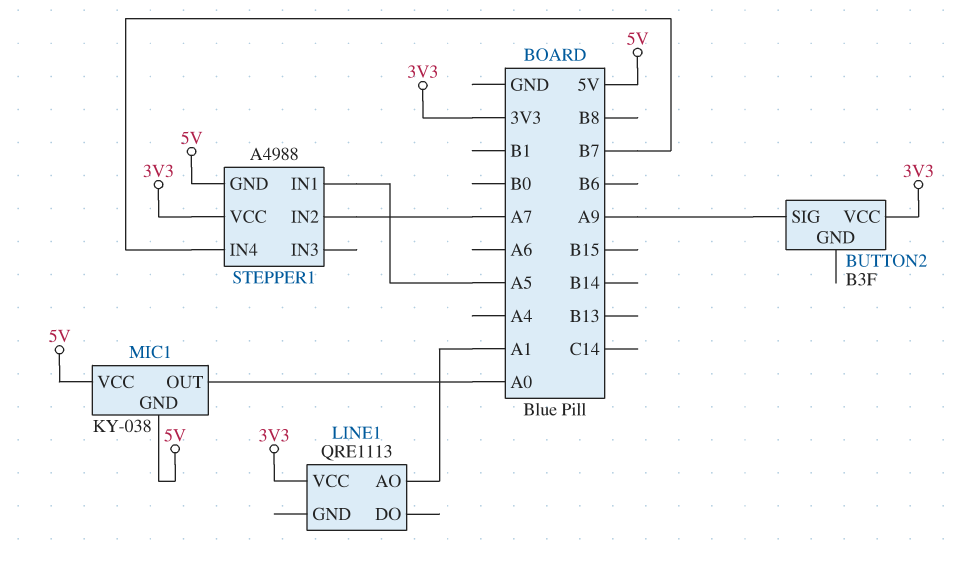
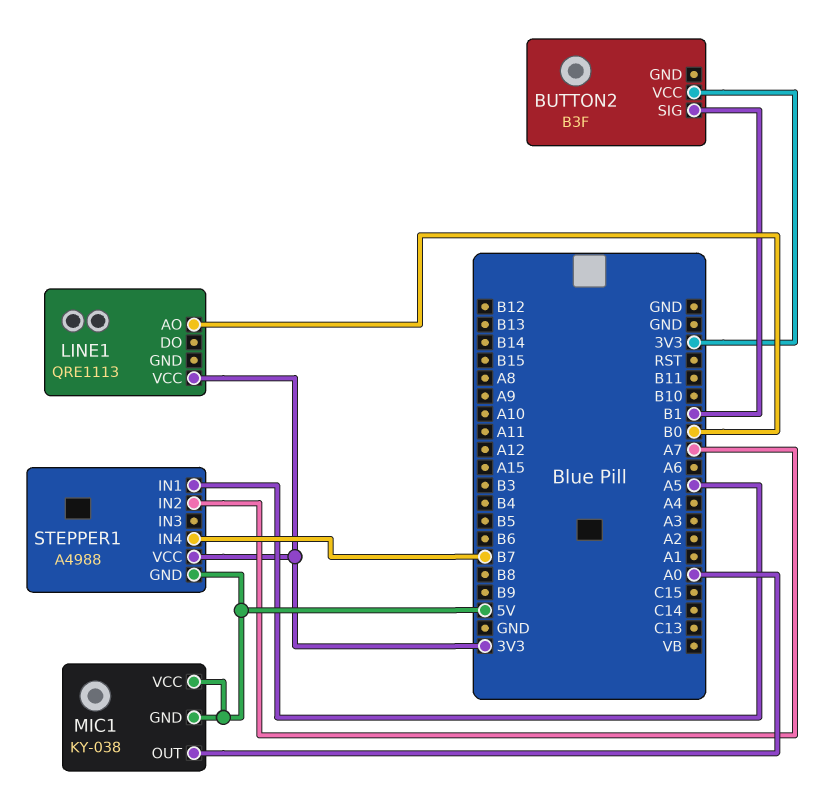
BUTTON2 pin SIG: A9 -> B1
LINE1 pin AO: A1 -> B0

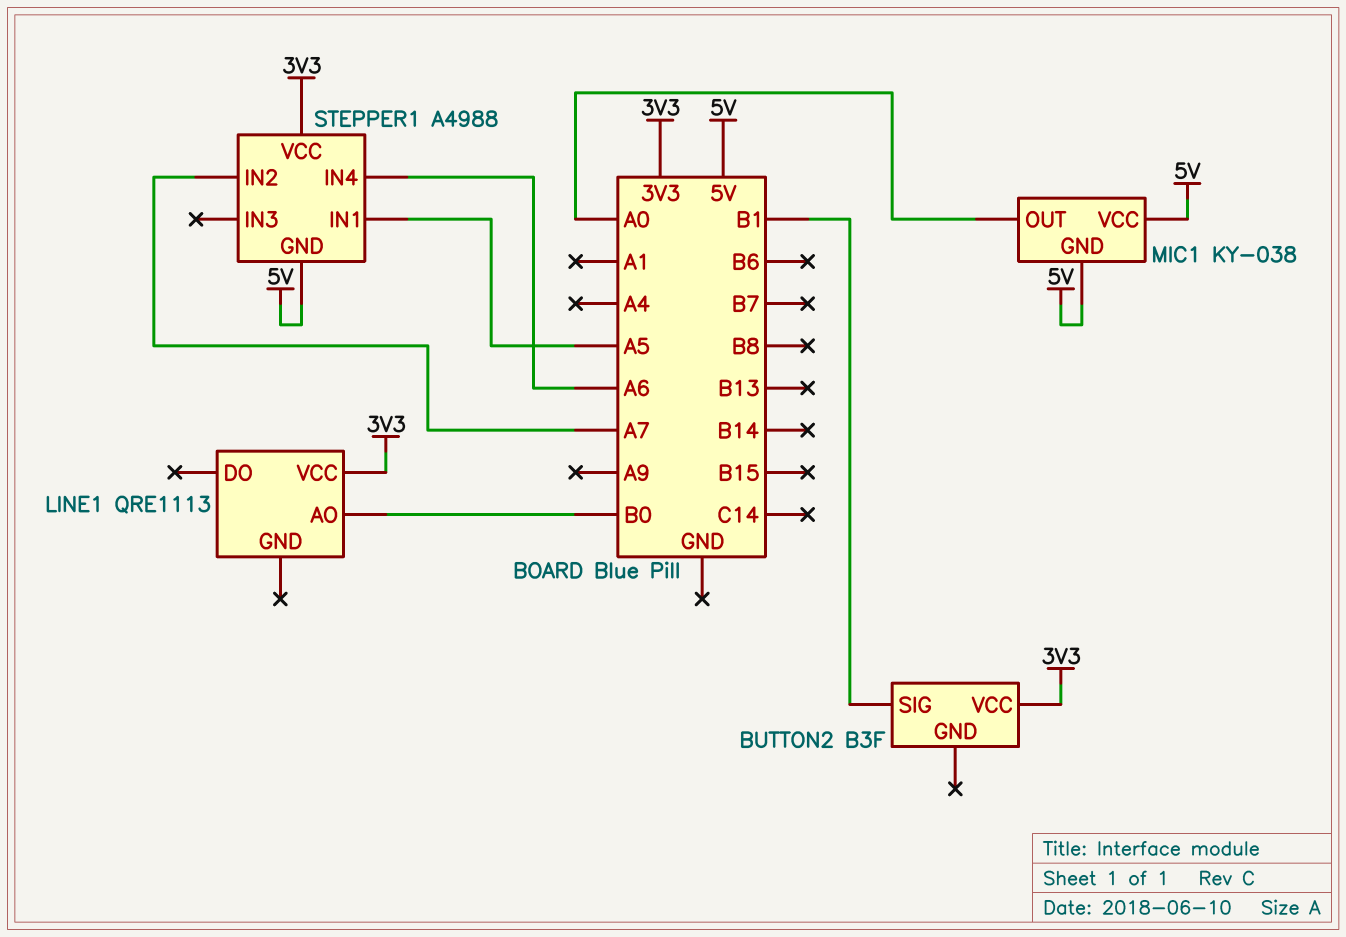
STEPPER1 pin IN4: B7 -> A6

